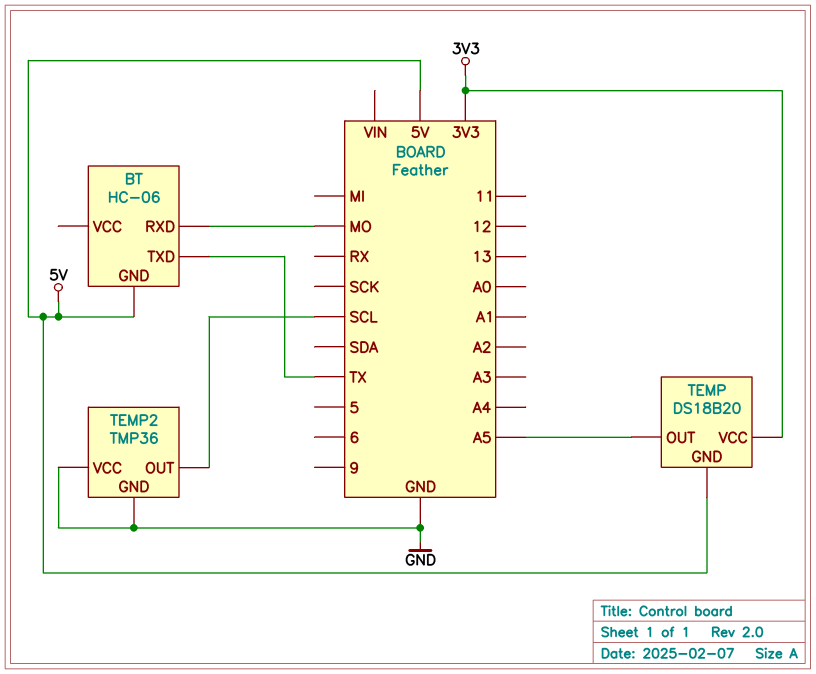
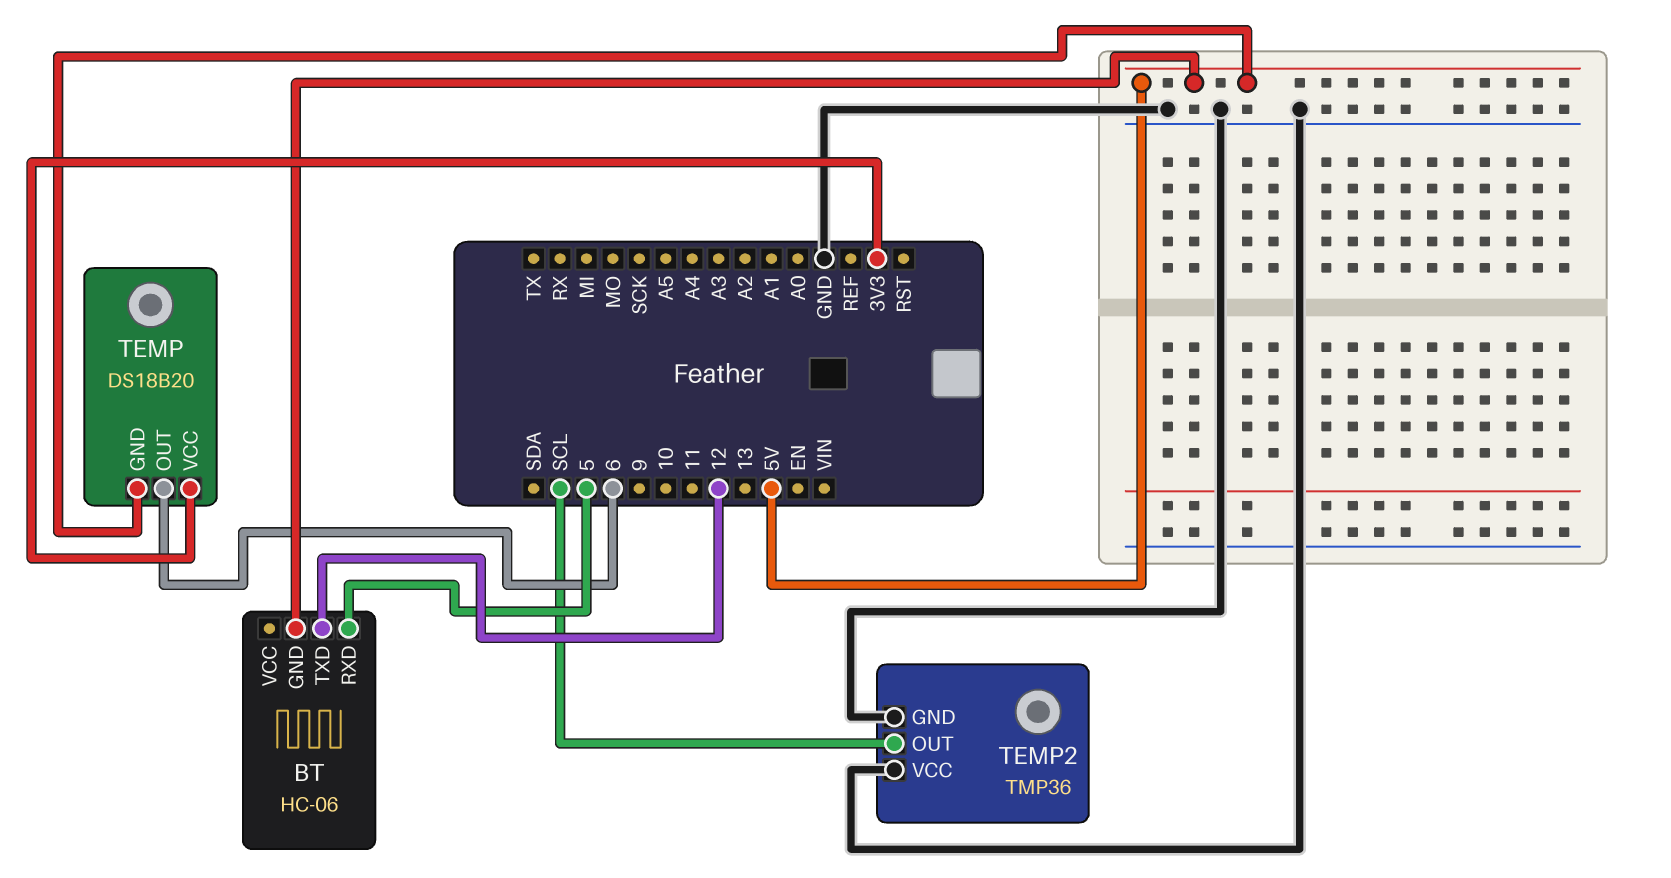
BT pin RXD: MO -> 5
BT pin TXD: TX -> 12
TEMP pin OUT: A5 -> 6

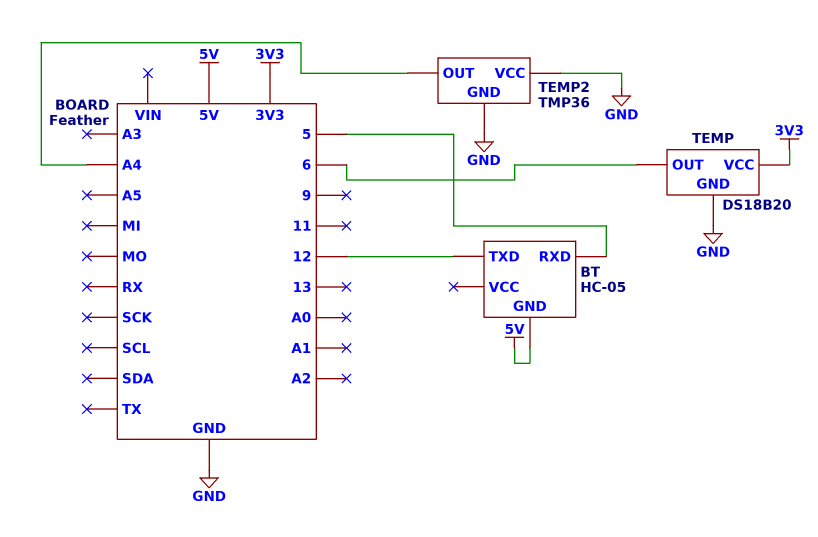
BT: HC-06 -> HC-05
TEMP pin GND: 5V -> GND
TEMP2 pin OUT: SCL -> A4

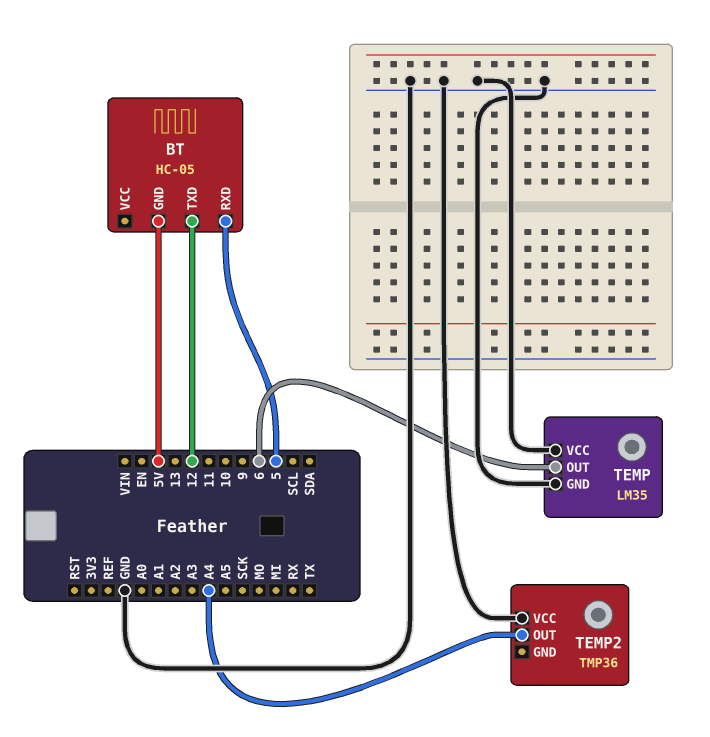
TEMP: DS18B20 -> LM35
TEMP pin VCC: 3V3 -> GND
TEMP2 pin GND: GND -> none

